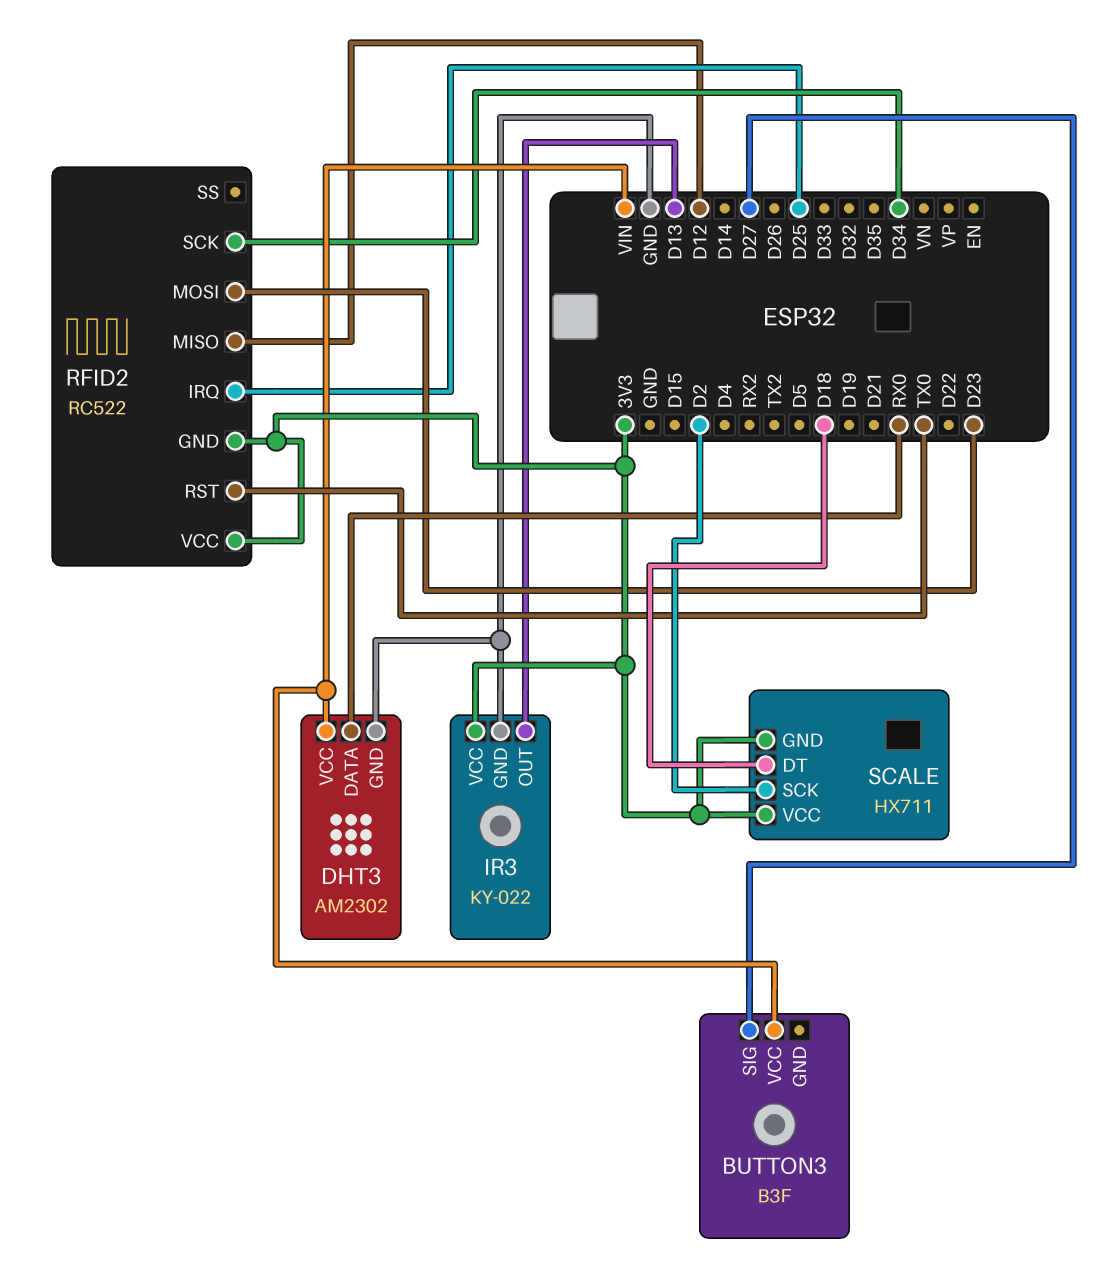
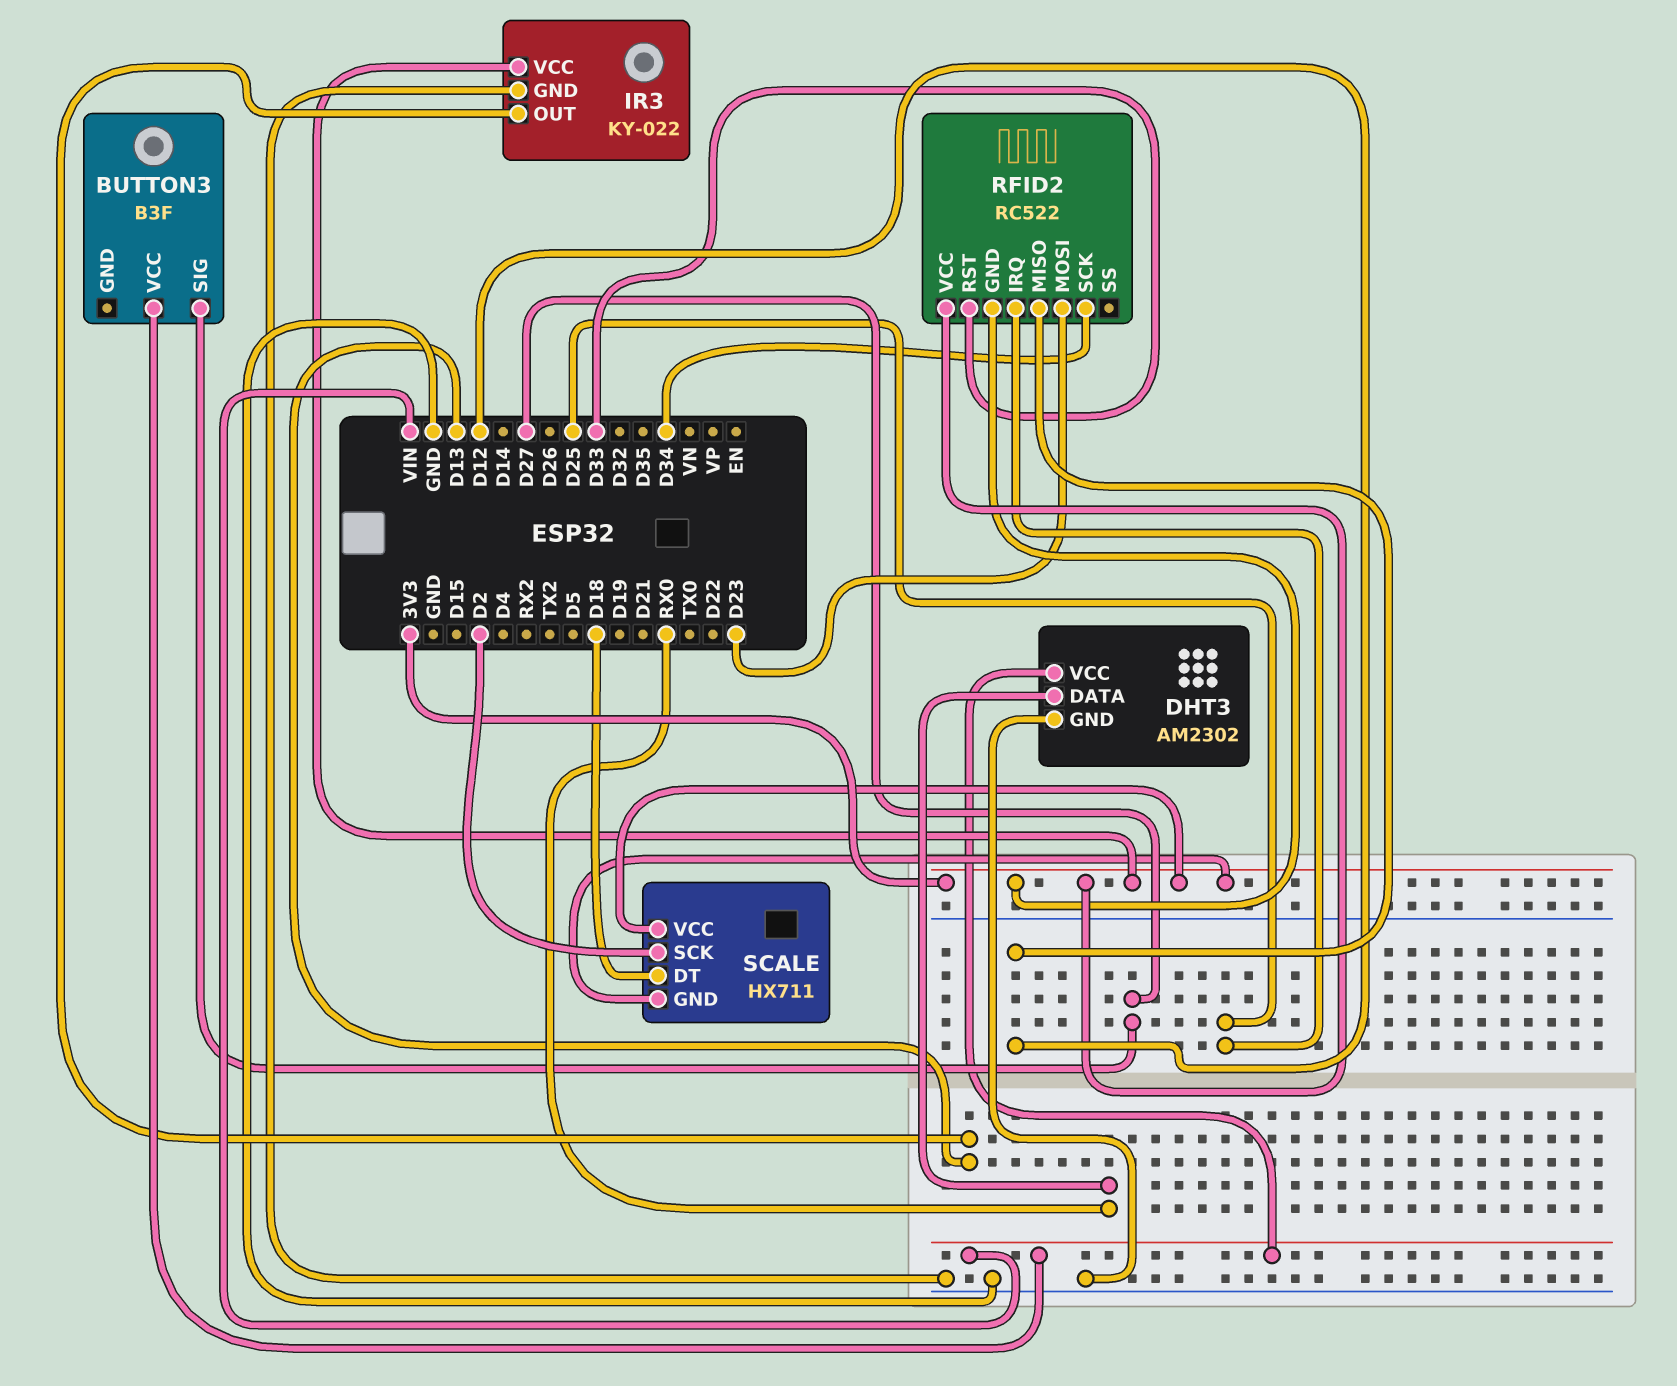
RFID2 pin RST: TX0 -> D33

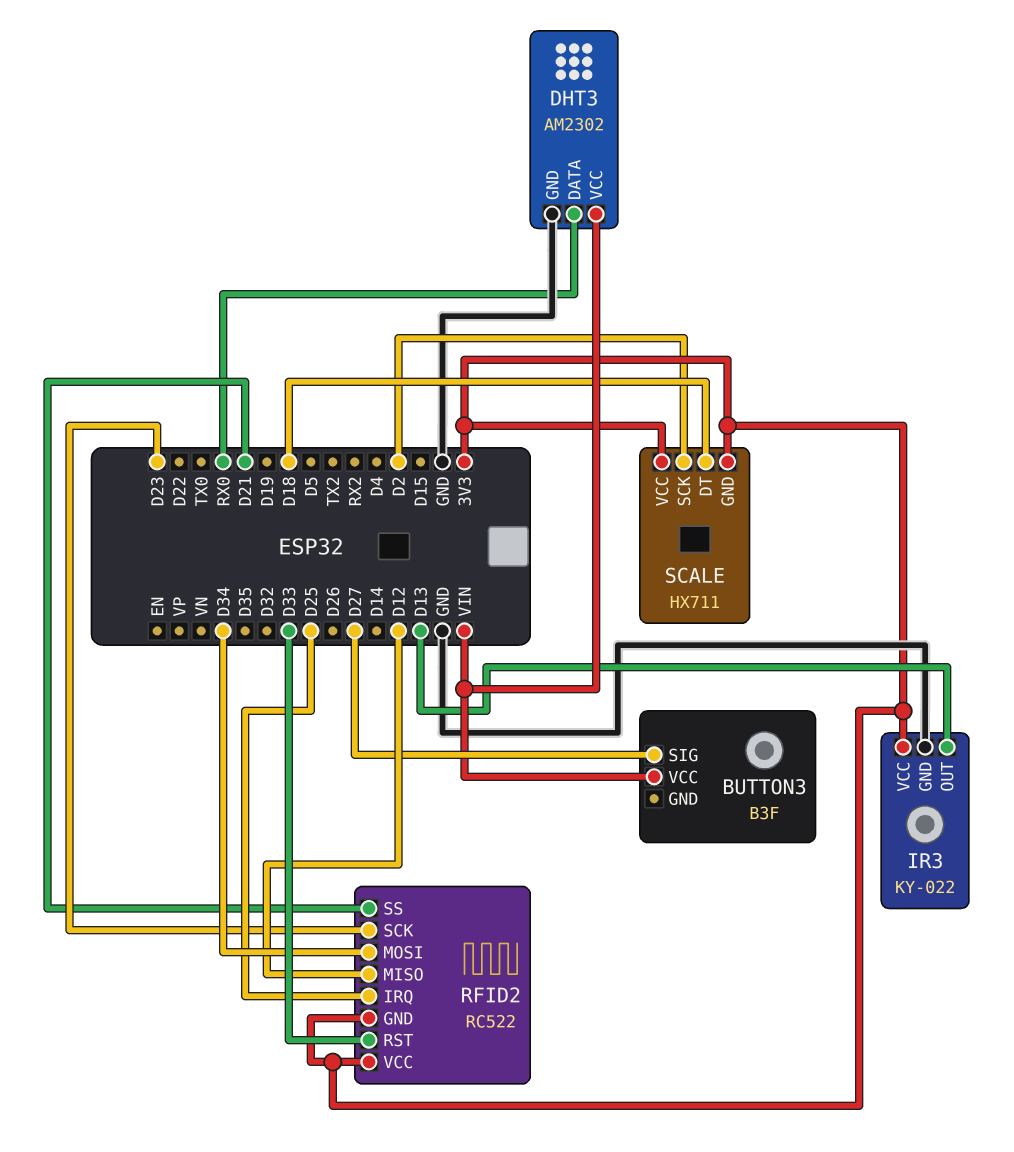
RFID2 pin MOSI: D23 -> D34
RFID2 pin SCK: D34 -> D23
RFID2 pin SS: none -> D21

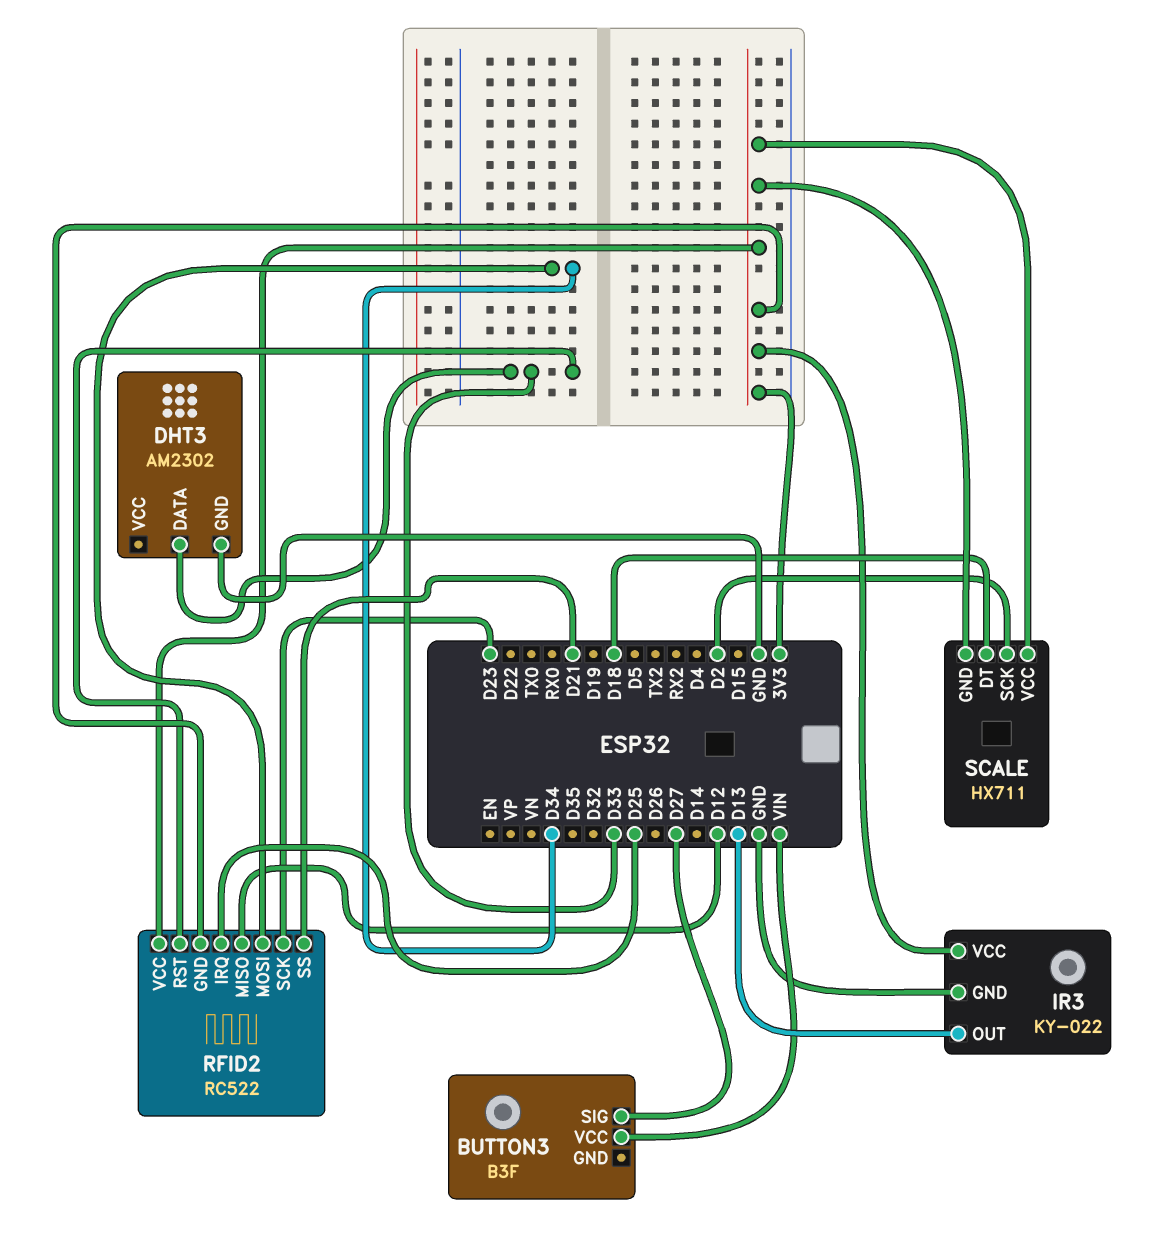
DHT3 pin DATA: RX0 -> D33
DHT3 pin VCC: VIN -> none

